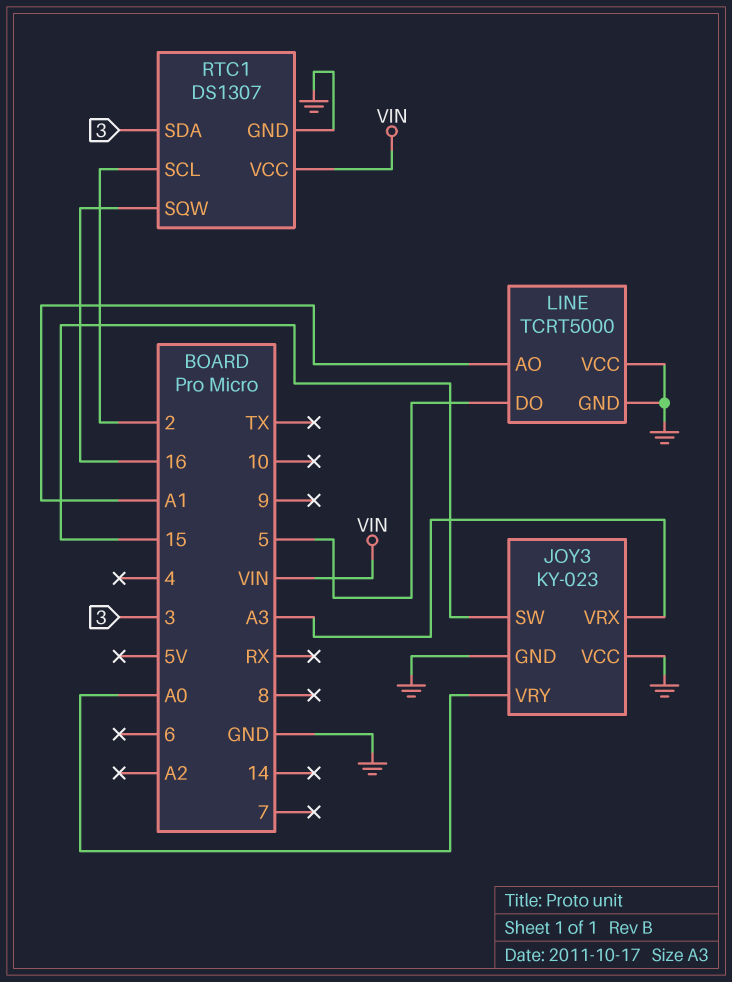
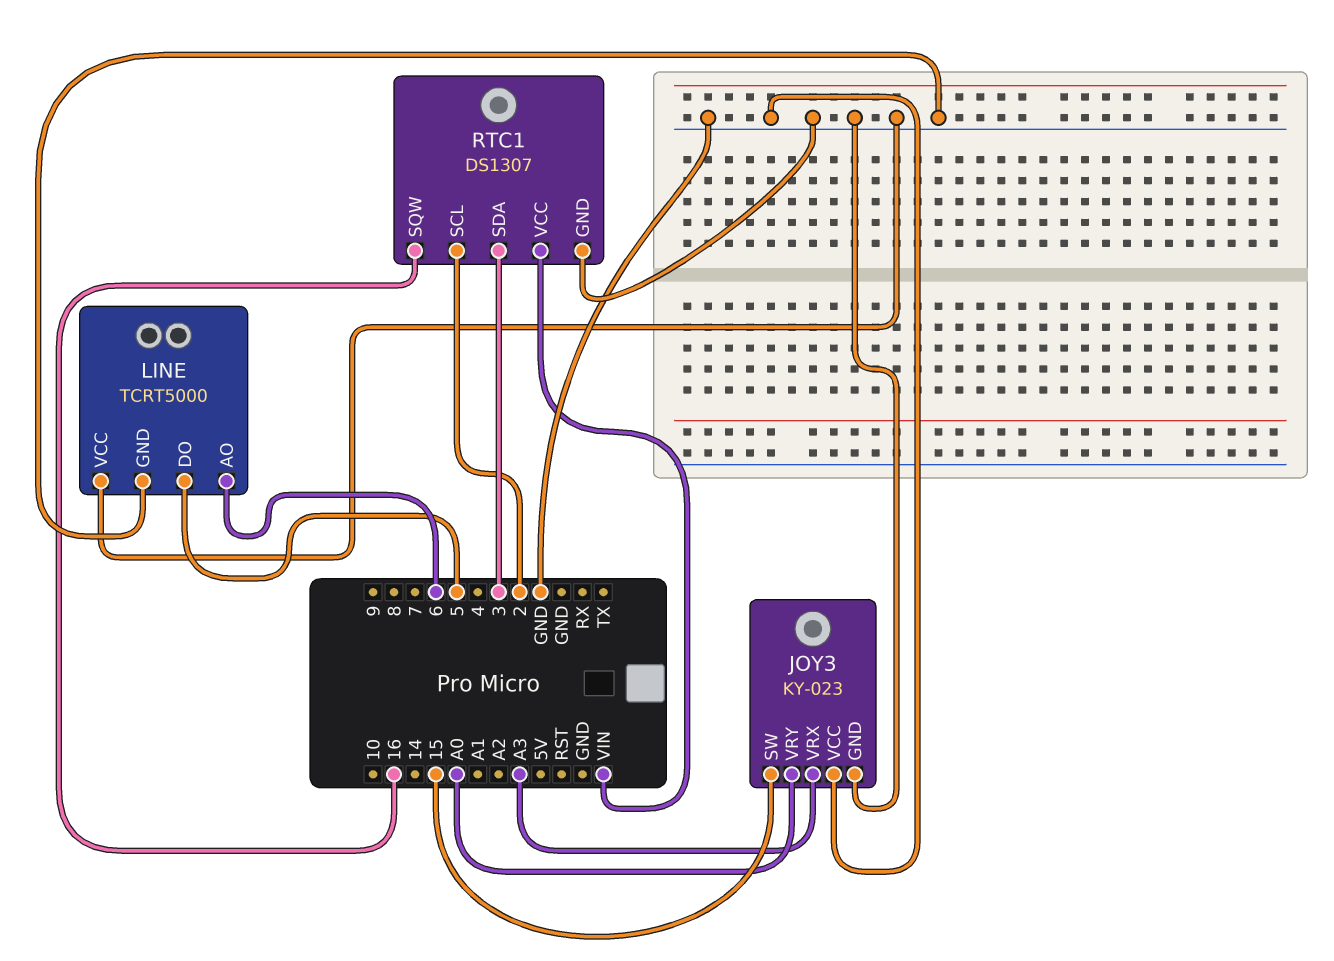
LINE pin AO: A1 -> 6

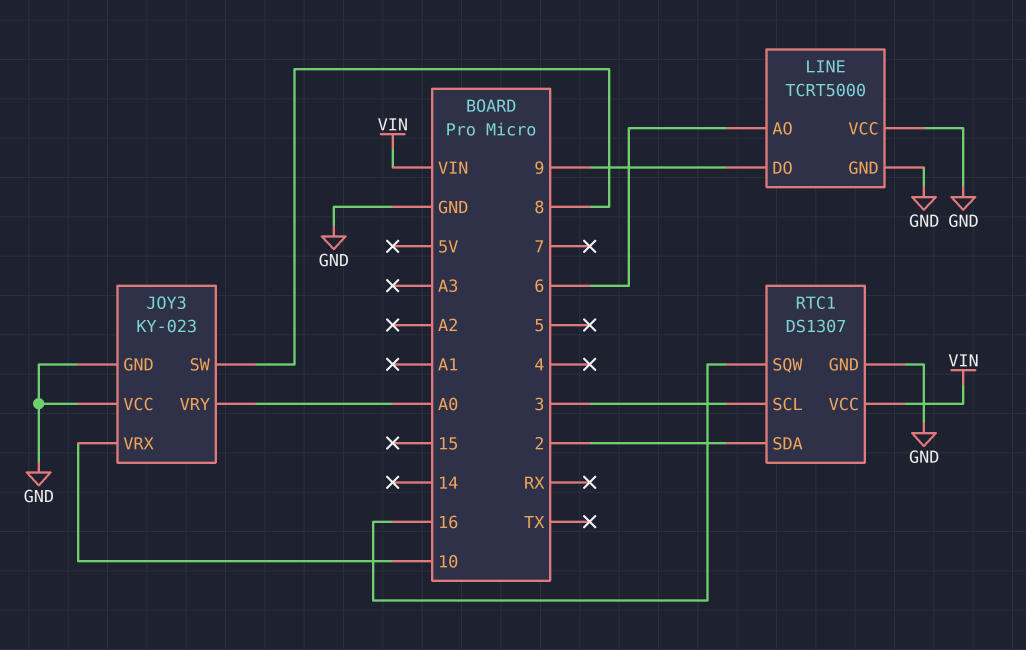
JOY3 pin SW: 15 -> 8
JOY3 pin VRX: A3 -> 10
LINE pin DO: 5 -> 9
RTC1 pin SCL: 2 -> 3
RTC1 pin SDA: 3 -> 2

